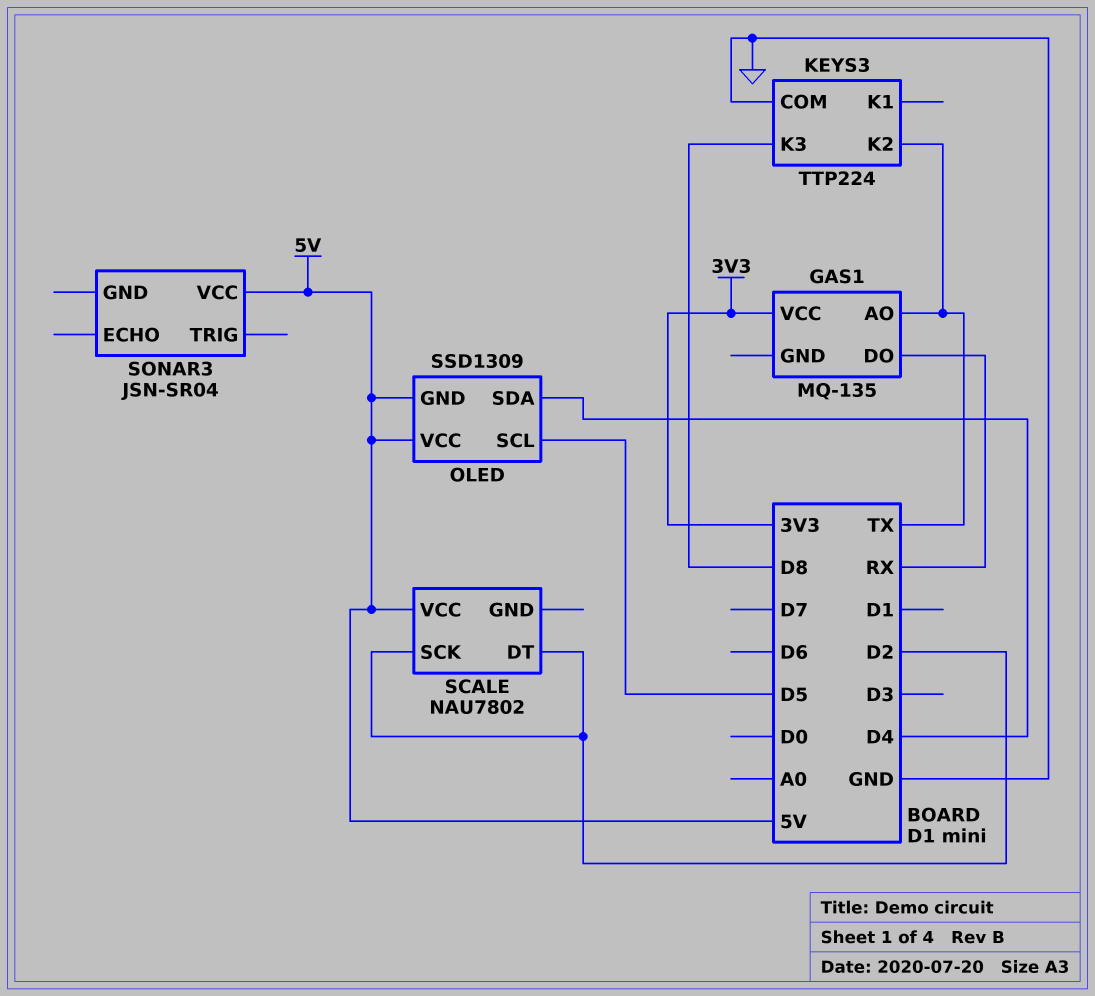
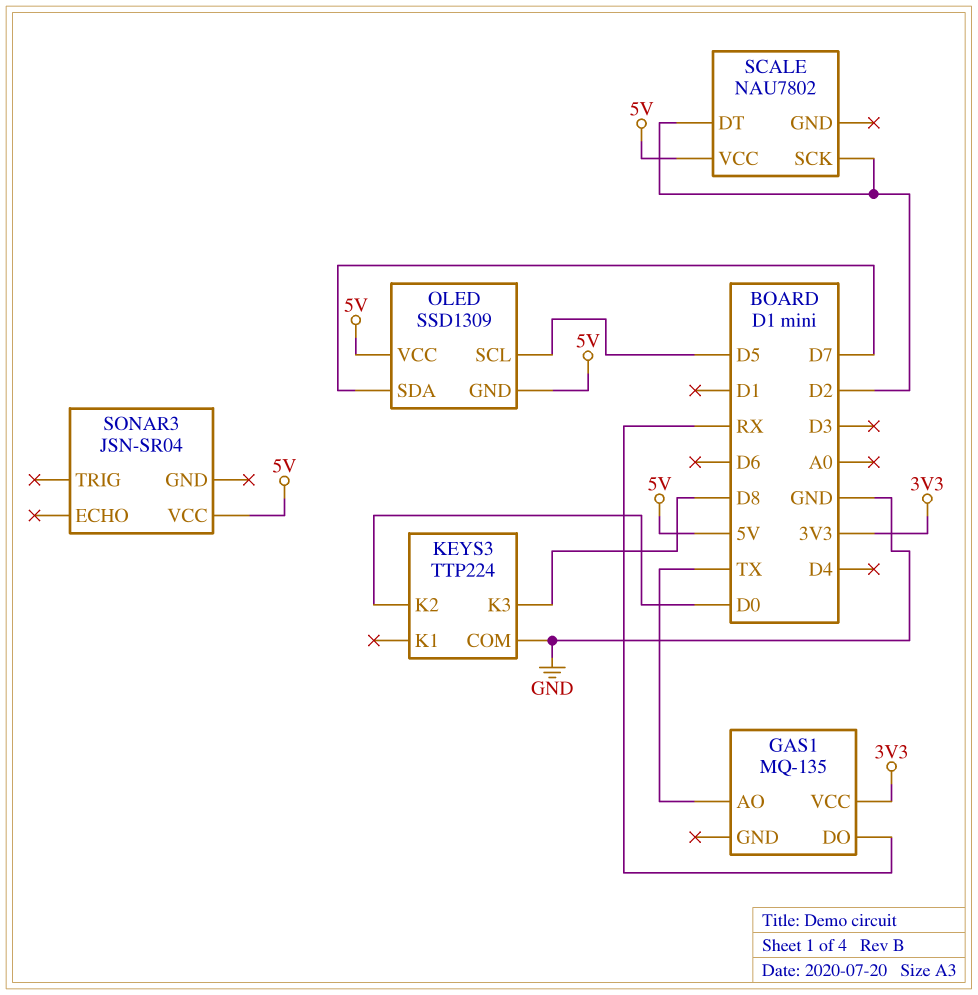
KEYS3 pin K2: TX -> D0
OLED pin SDA: D4 -> D7

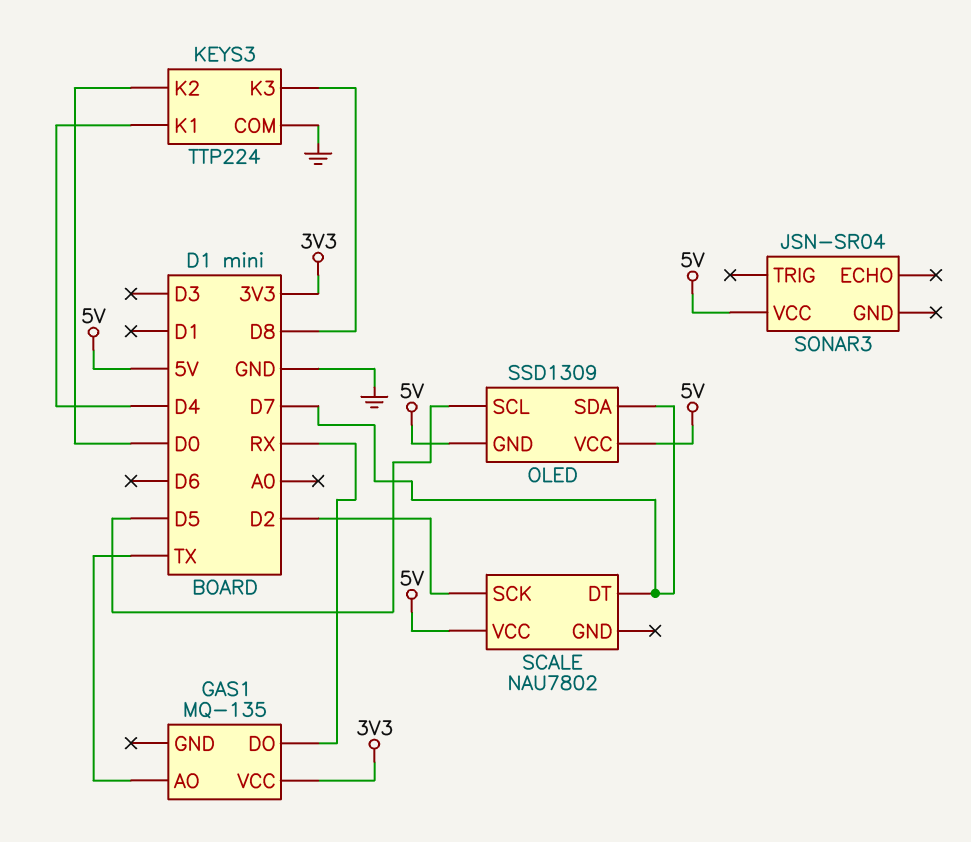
KEYS3 pin K1: none -> D4
SCALE pin DT: D2 -> D7

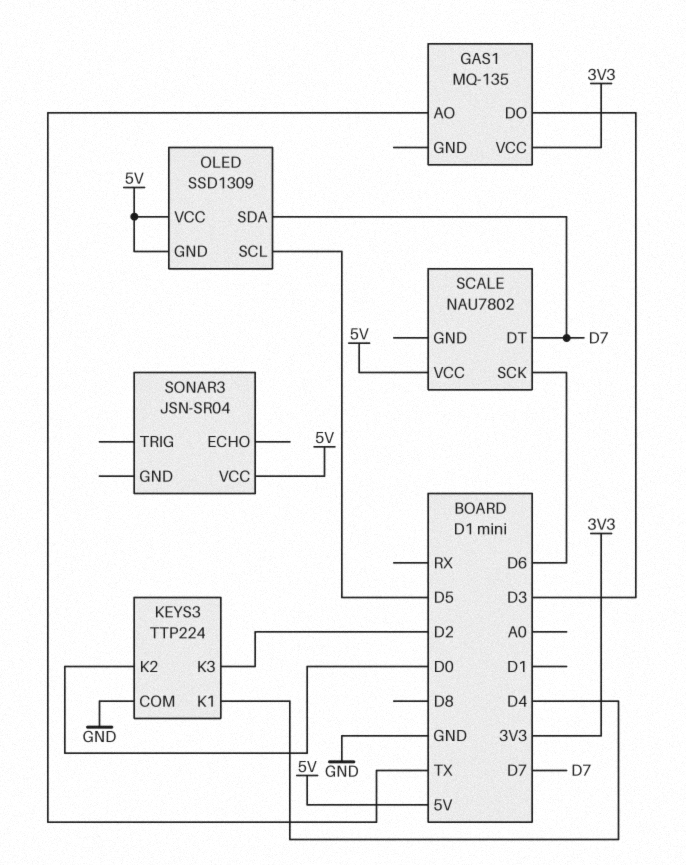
GAS1 pin DO: RX -> D3
KEYS3 pin K3: D8 -> D2
SCALE pin SCK: D2 -> D6

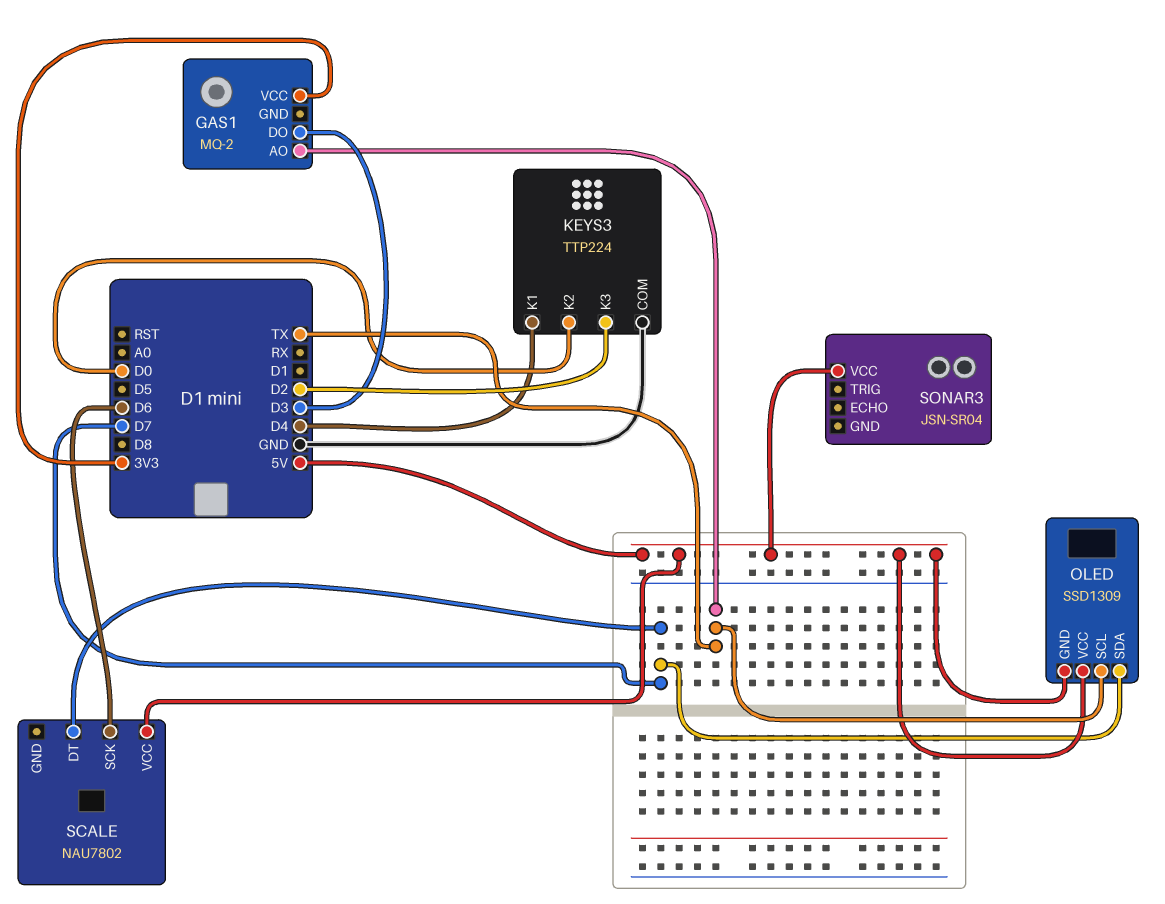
GAS1: MQ-135 -> MQ-2
OLED pin SCL: D5 -> TX

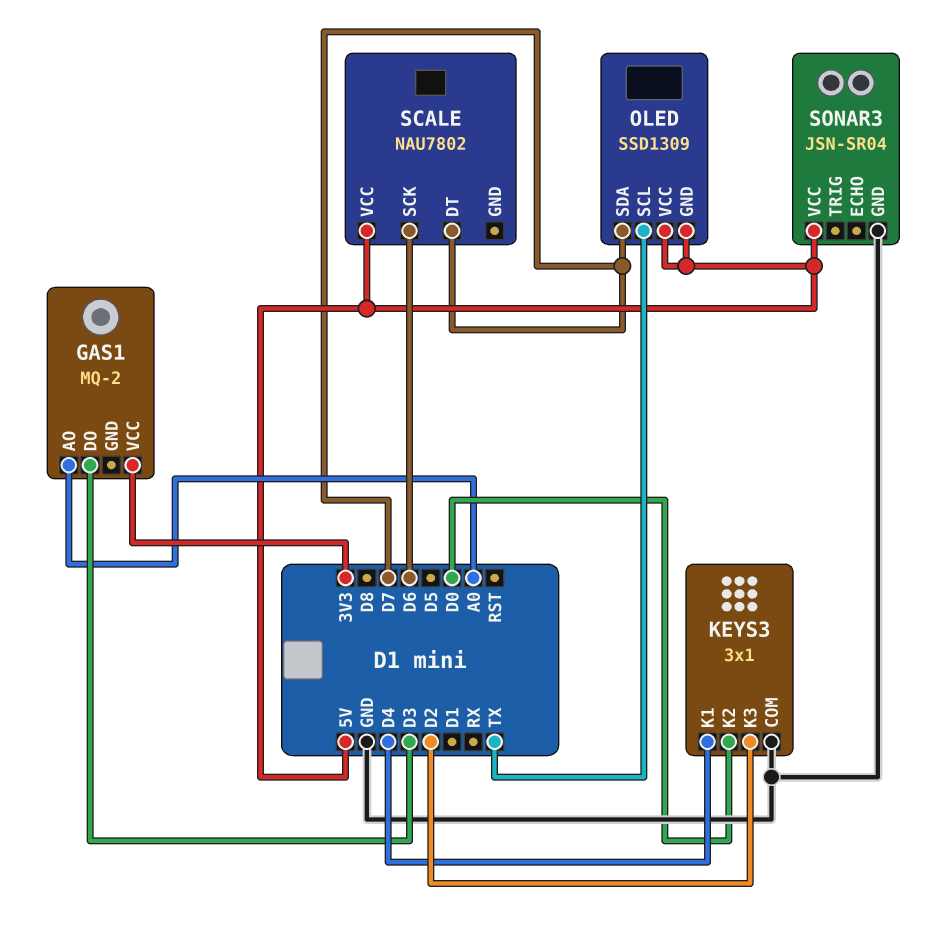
GAS1 pin AO: TX -> A0
KEYS3: TTP224 -> 3x1
SONAR3 pin GND: none -> GND

